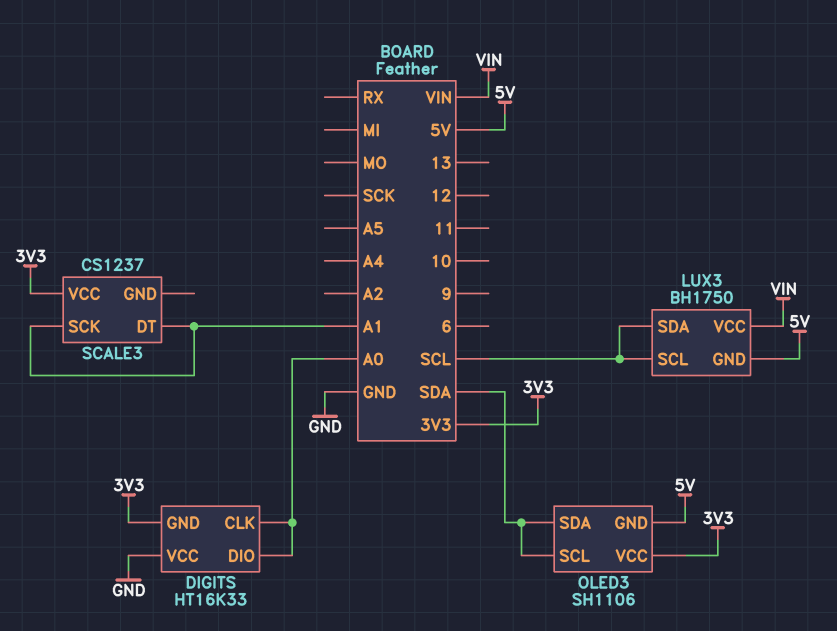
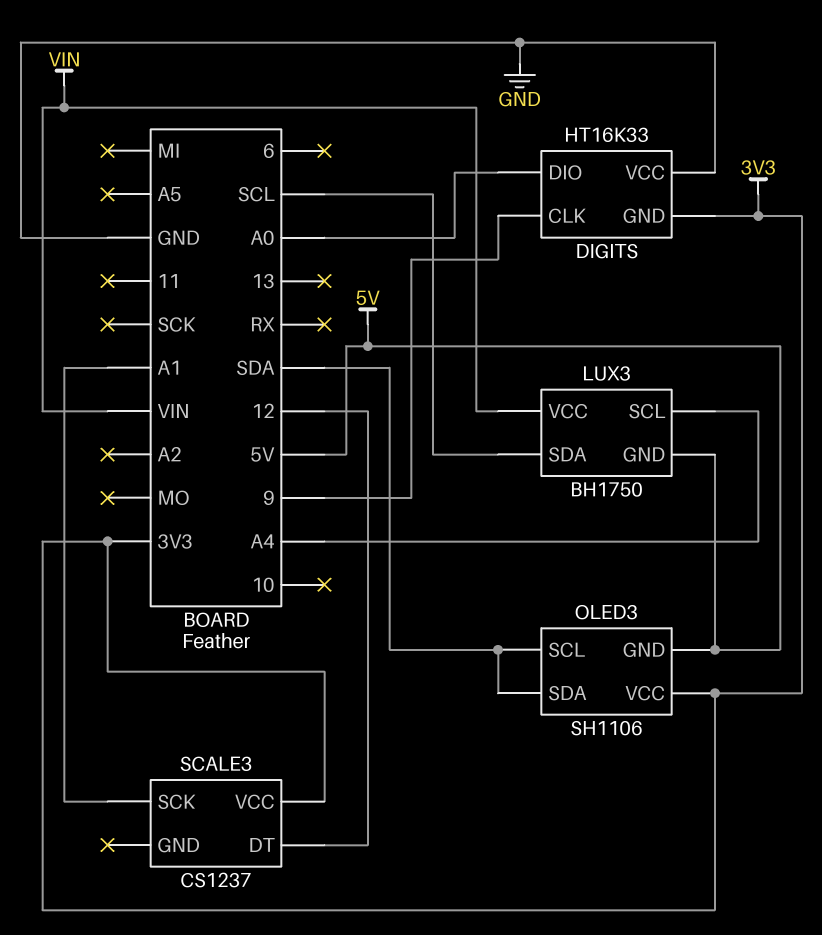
DIGITS pin CLK: A0 -> 9
LUX3 pin SCL: SCL -> A4
SCALE3 pin DT: A1 -> 12

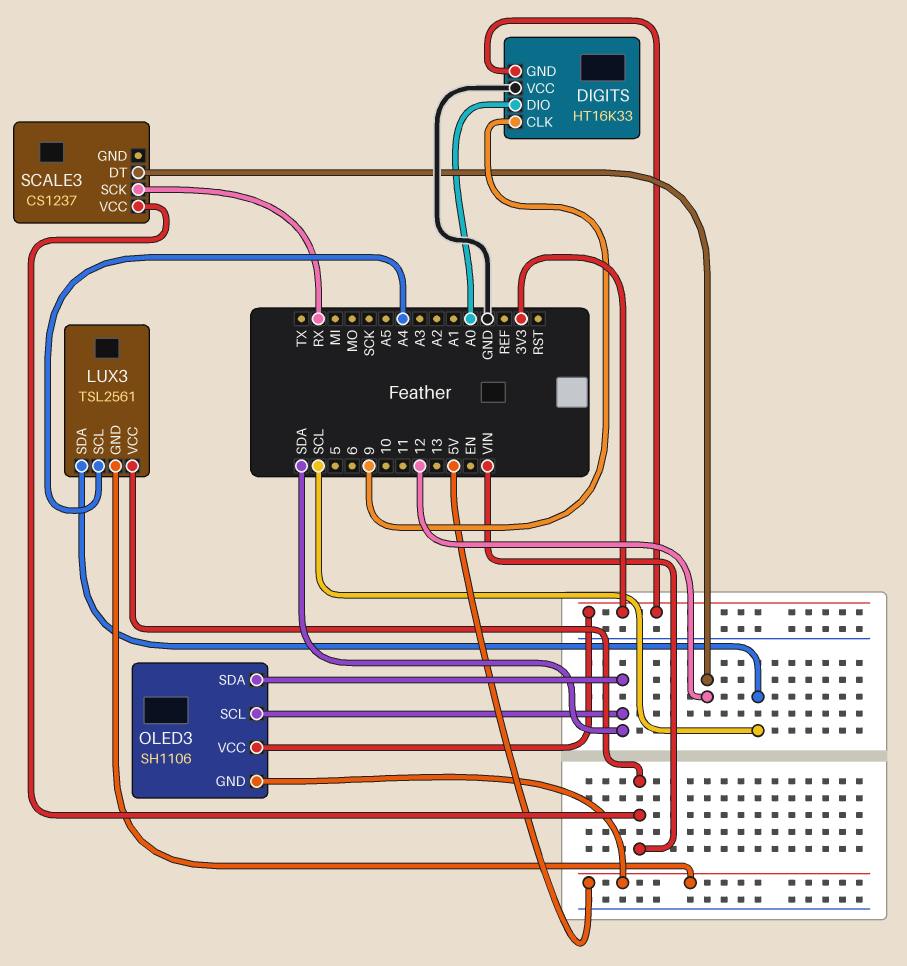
LUX3: BH1750 -> TSL2561
SCALE3 pin SCK: A1 -> RX
SCALE3 pin VCC: 3V3 -> VIN

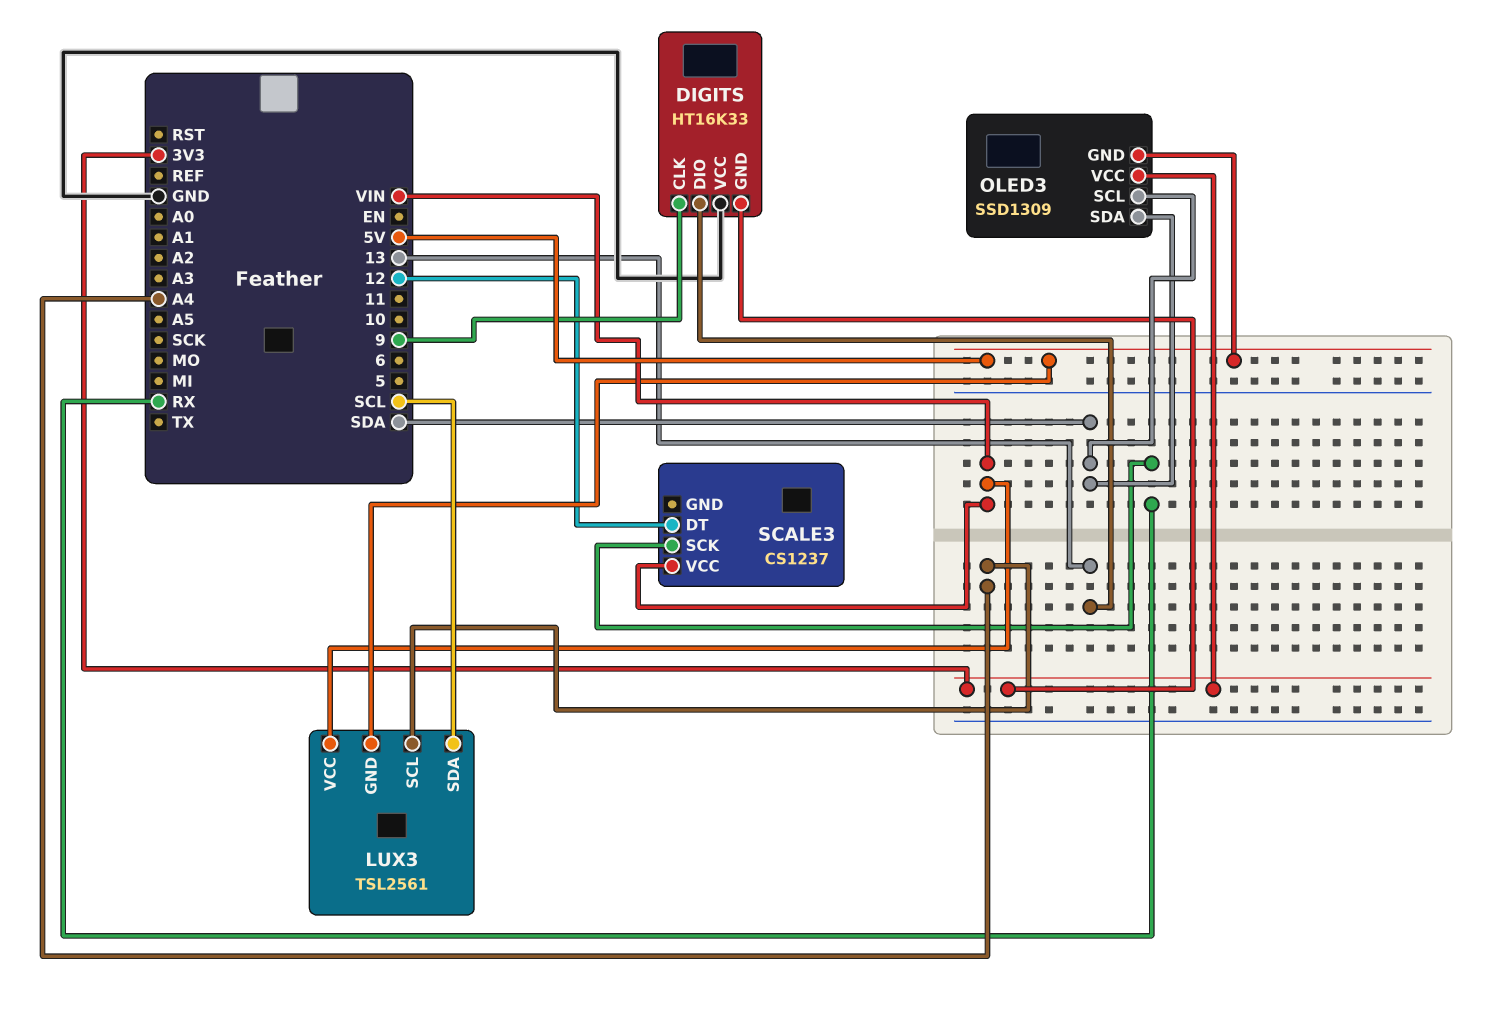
DIGITS pin DIO: A0 -> 13
OLED3: SH1106 -> SSD1309

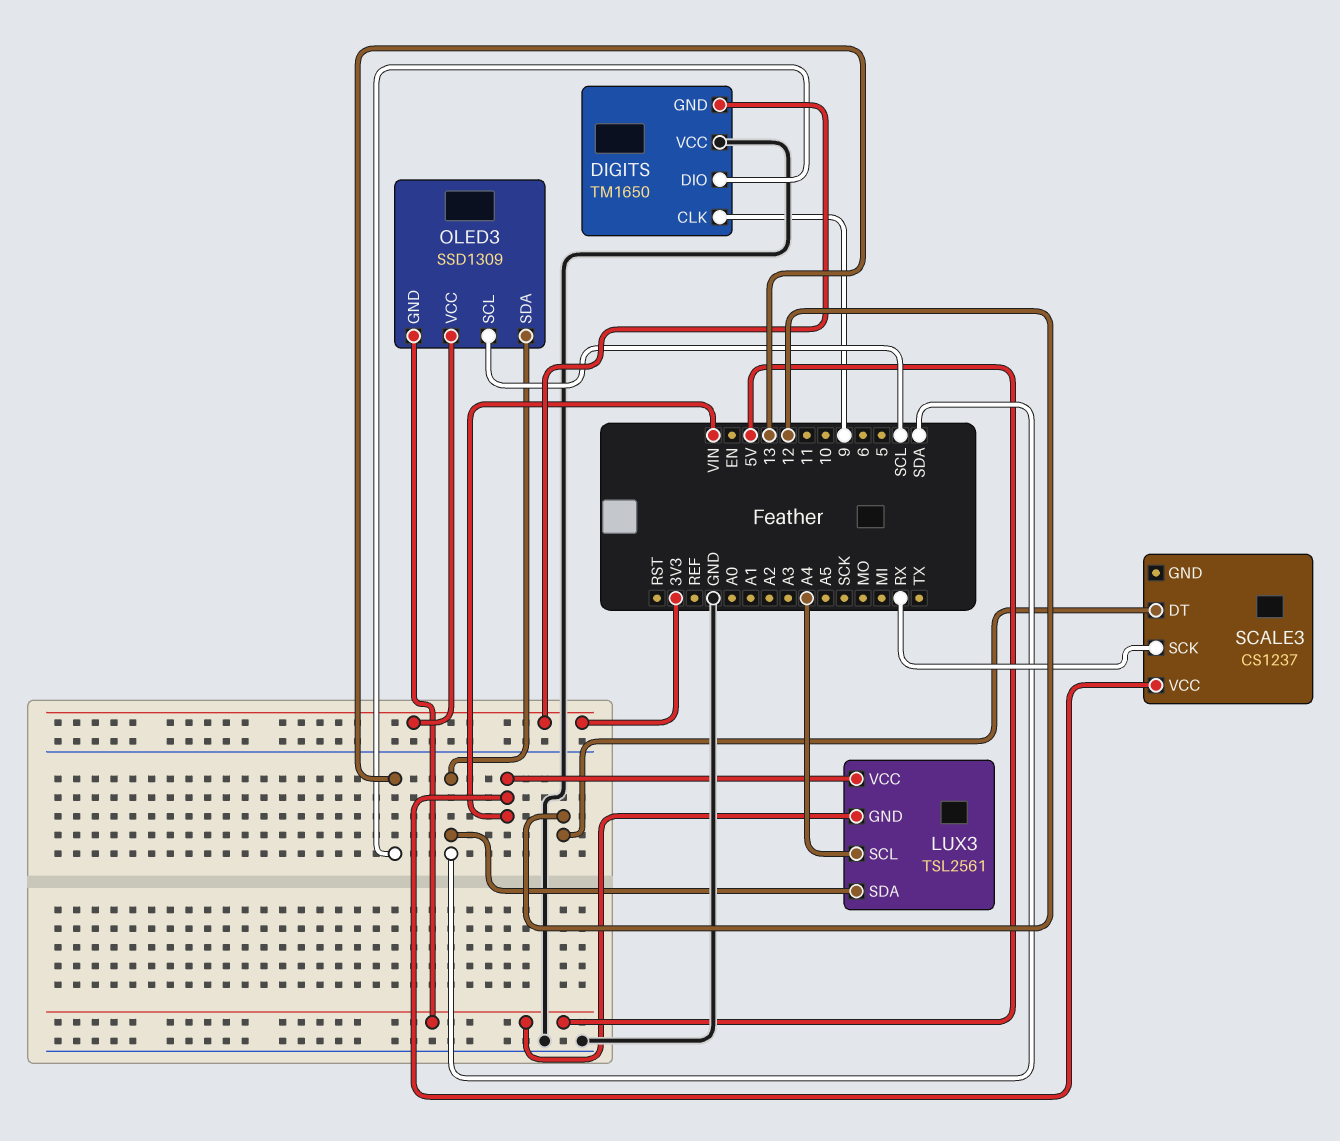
DIGITS: HT16K33 -> TM1650
LUX3 pin SDA: SCL -> SDA
OLED3 pin SCL: SDA -> SCL

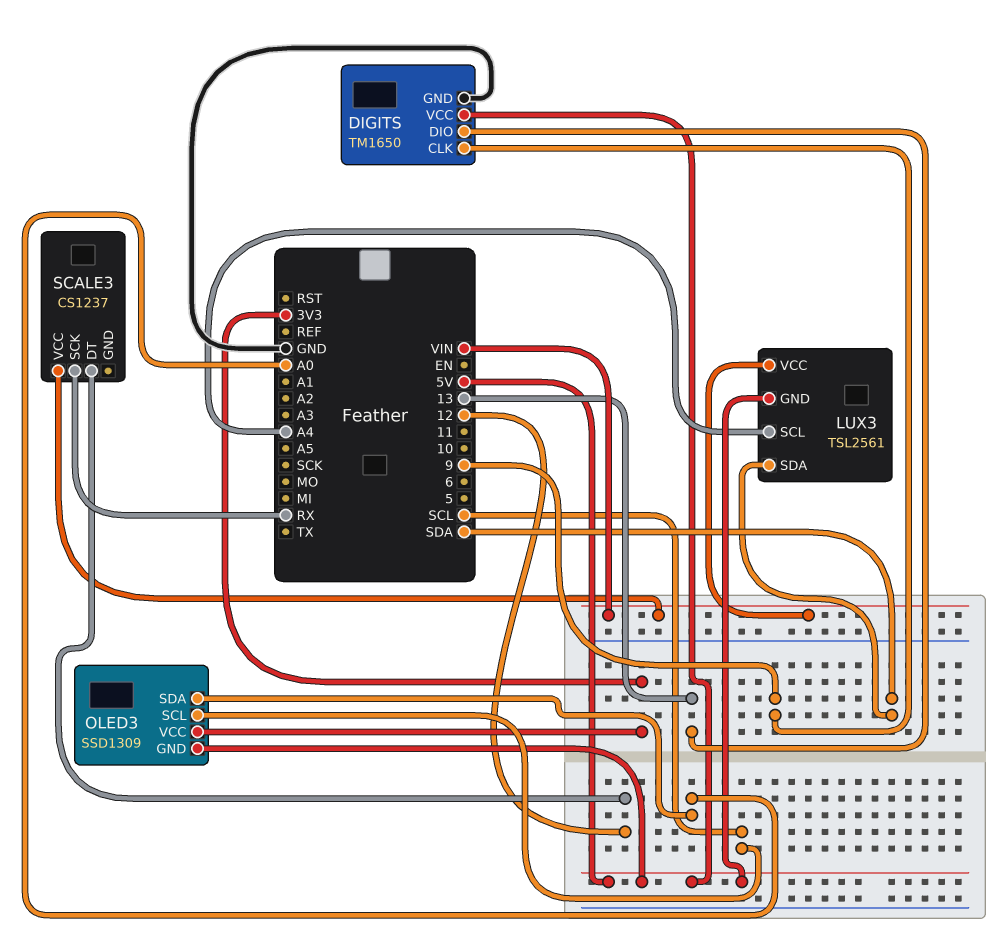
DIGITS pin GND: 3V3 -> GND
DIGITS pin VCC: GND -> 5V
OLED3 pin SDA: SDA -> A0

